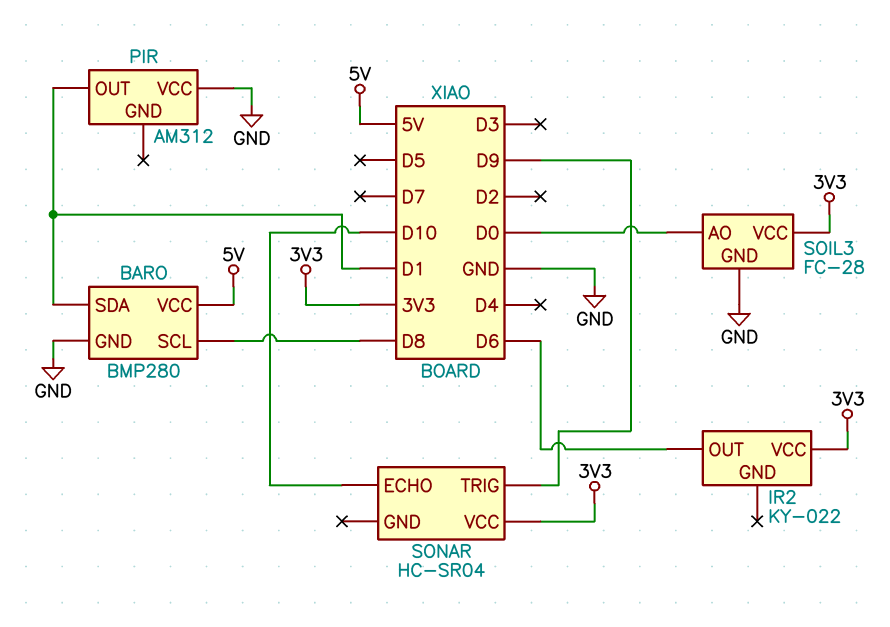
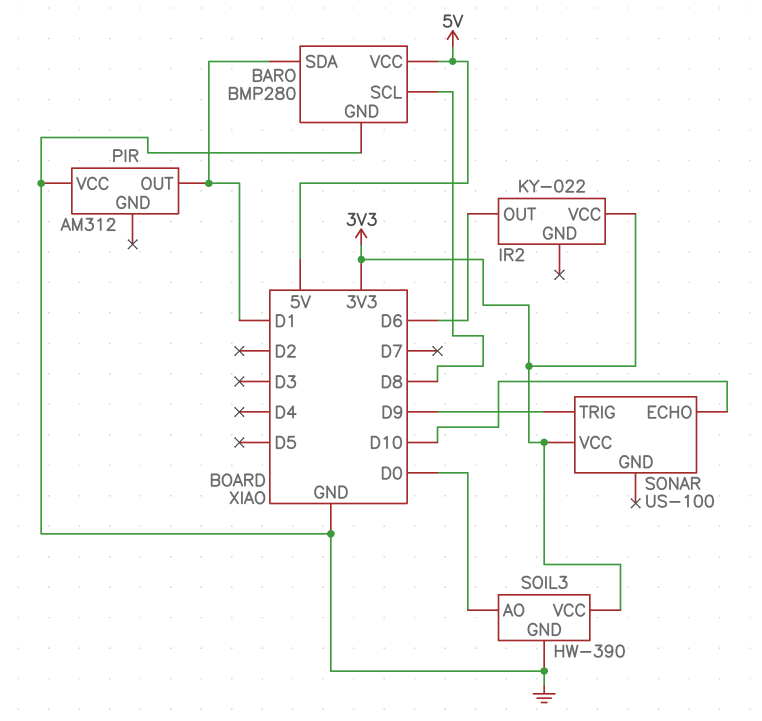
SOIL3: FC-28 -> HW-390
SONAR: HC-SR04 -> US-100

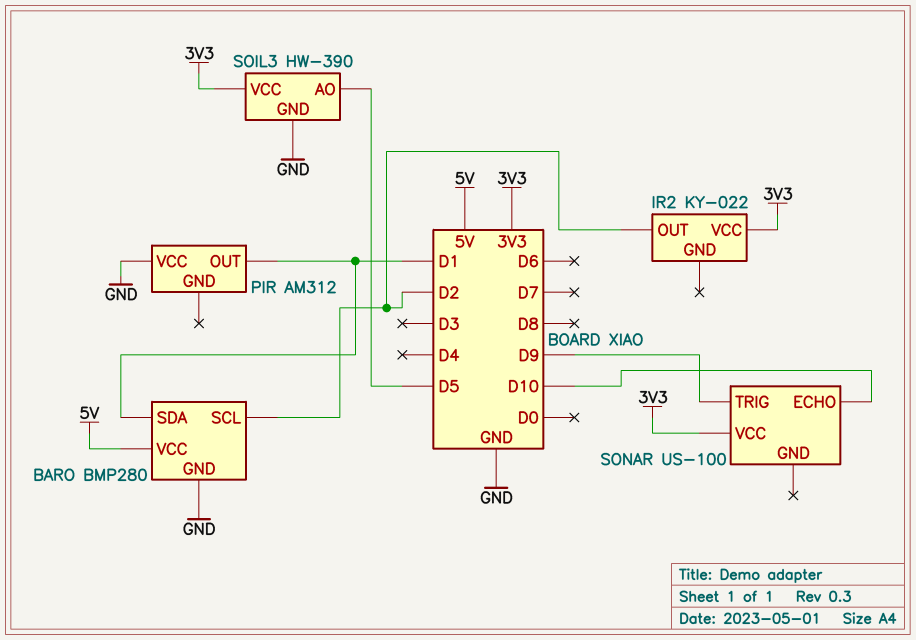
BARO pin SCL: D8 -> D2
IR2 pin OUT: D6 -> D2
SOIL3 pin AO: D0 -> D5

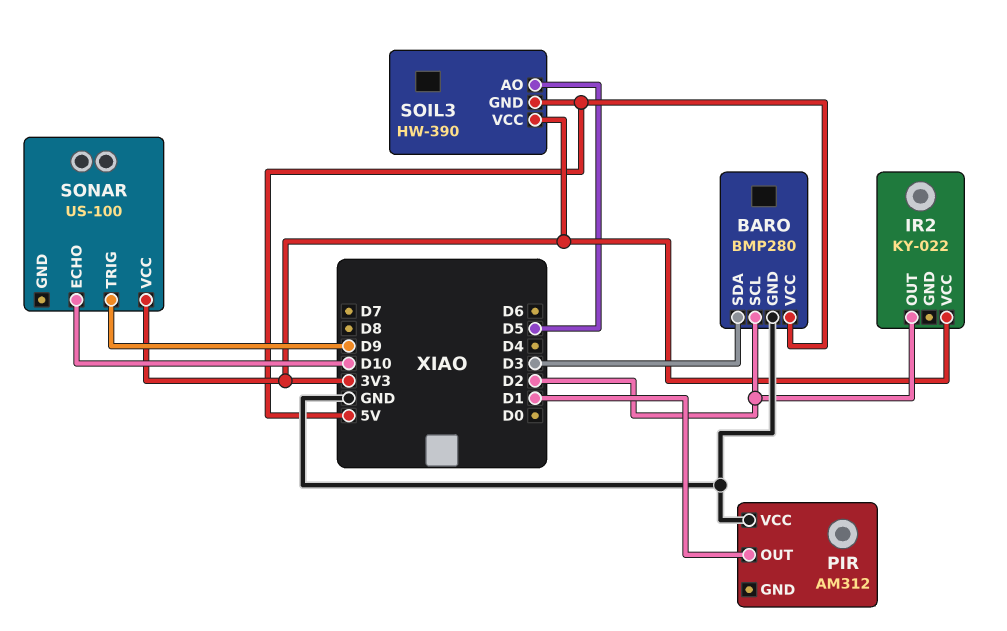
BARO pin SDA: D1 -> D3
SOIL3 pin GND: GND -> 5V

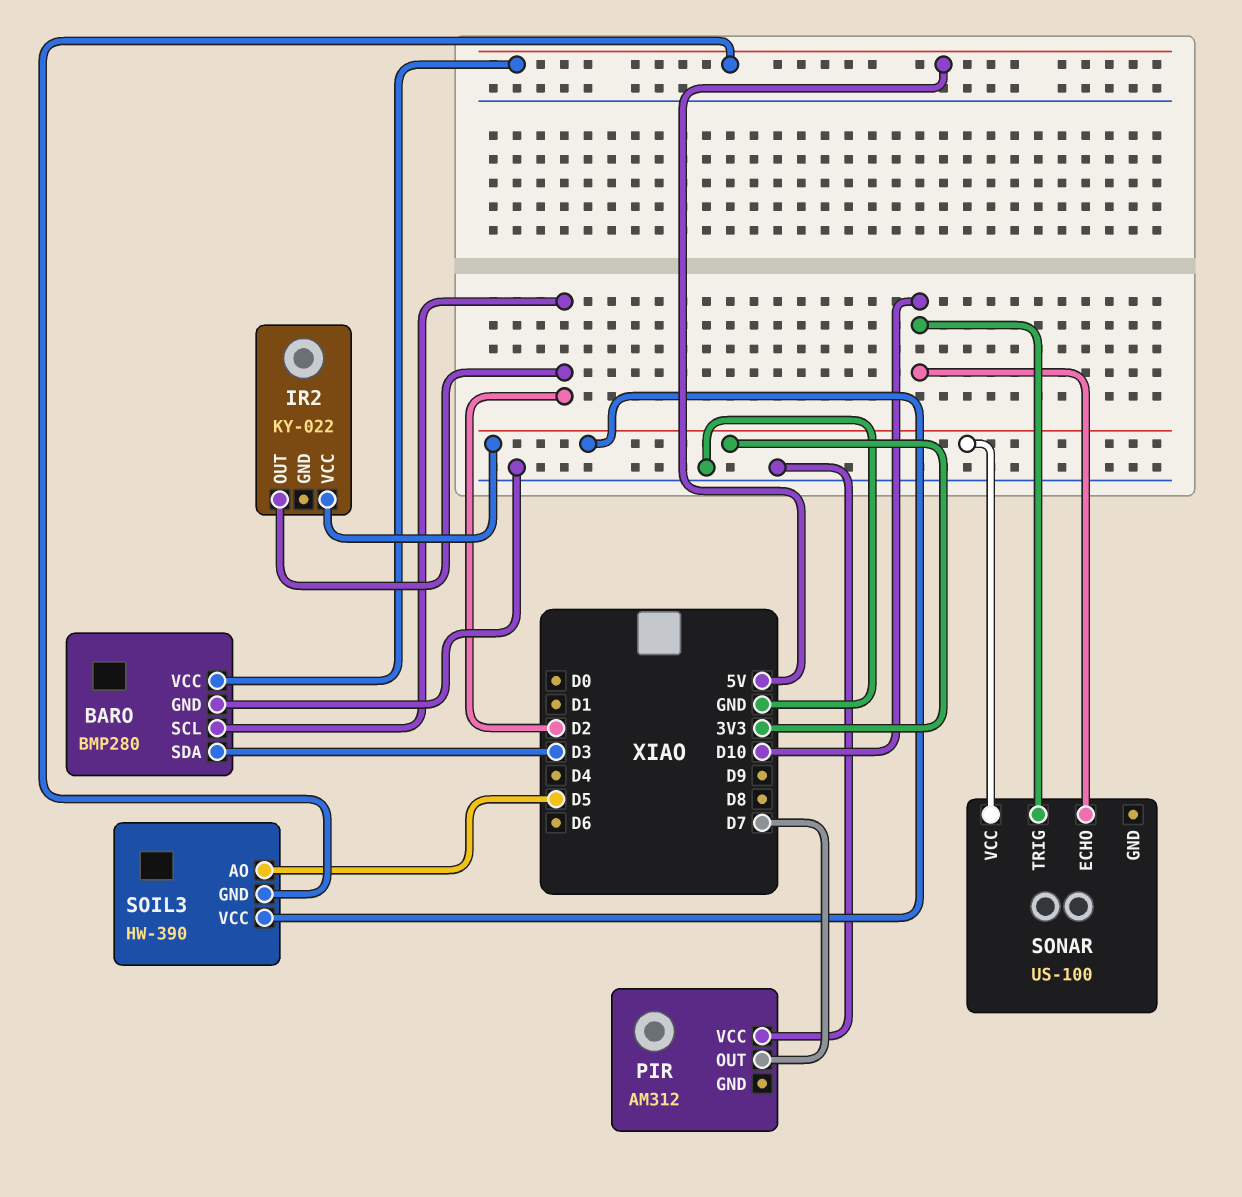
PIR pin OUT: D1 -> D7
SONAR pin TRIG: D9 -> D10

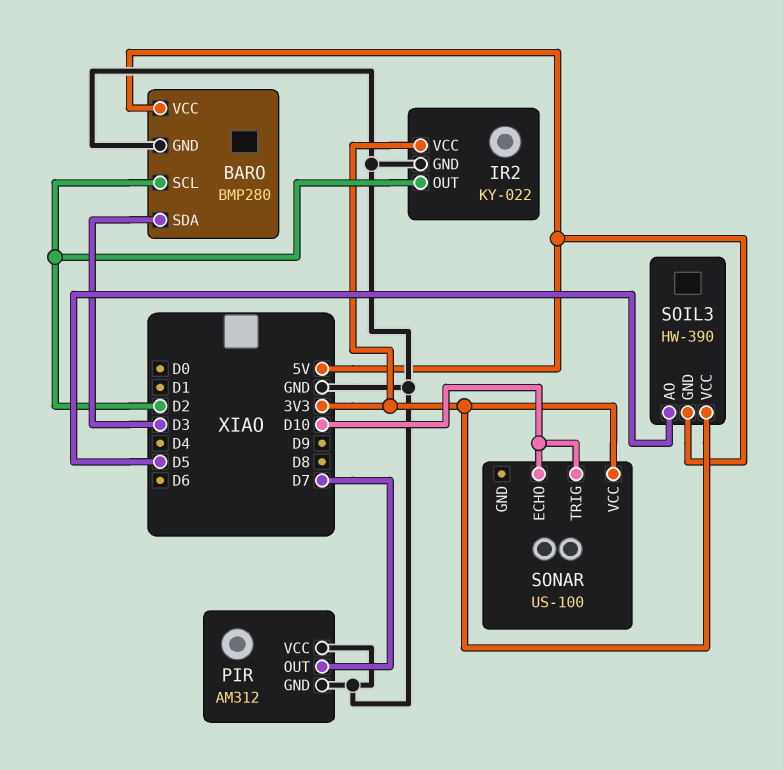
IR2 pin GND: none -> GND
PIR pin GND: none -> GND

